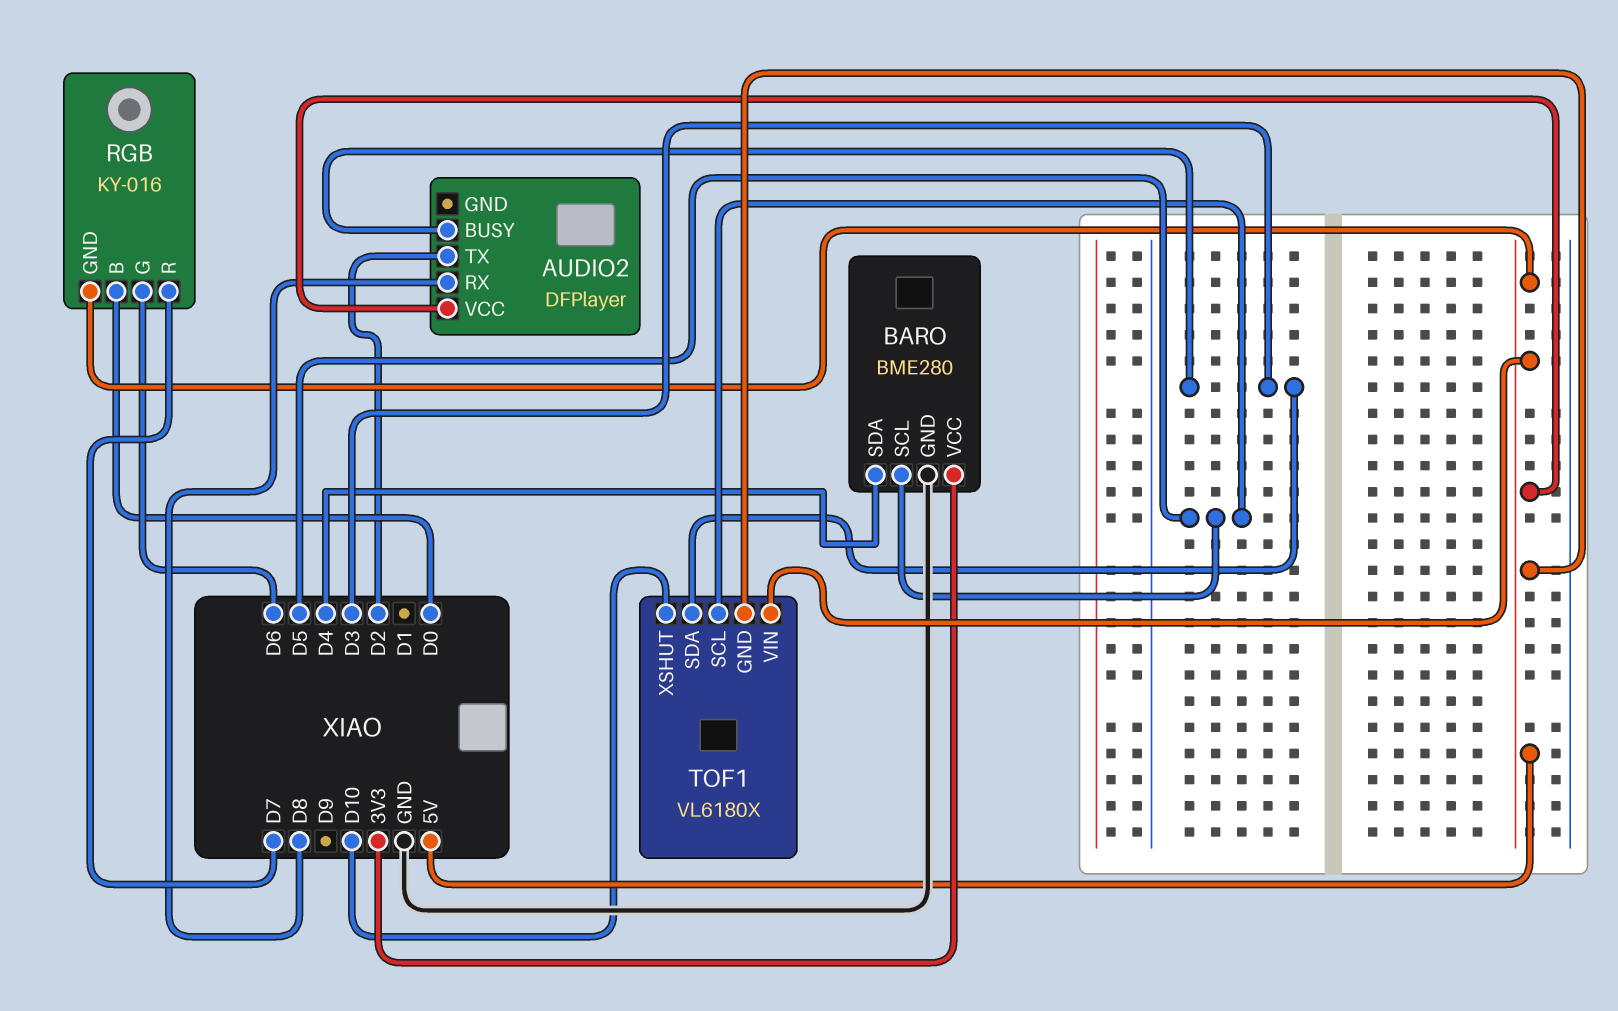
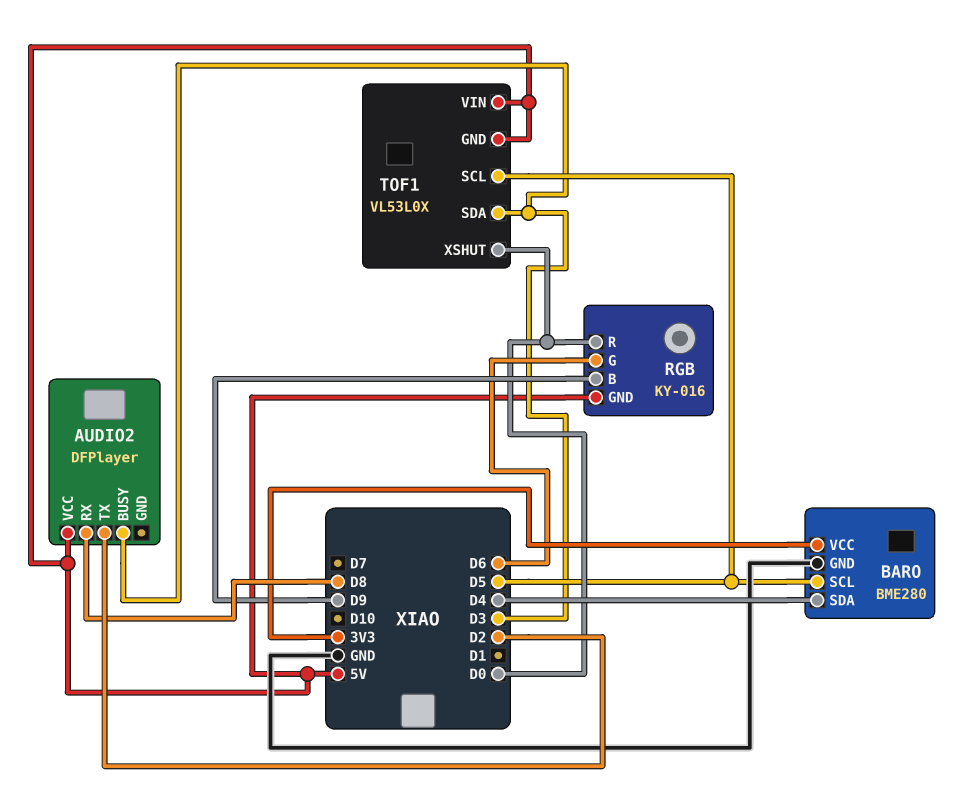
RGB pin B: D0 -> D9
RGB pin R: D7 -> D0
TOF1: VL6180X -> VL53L0X
TOF1 pin XSHUT: D10 -> D0

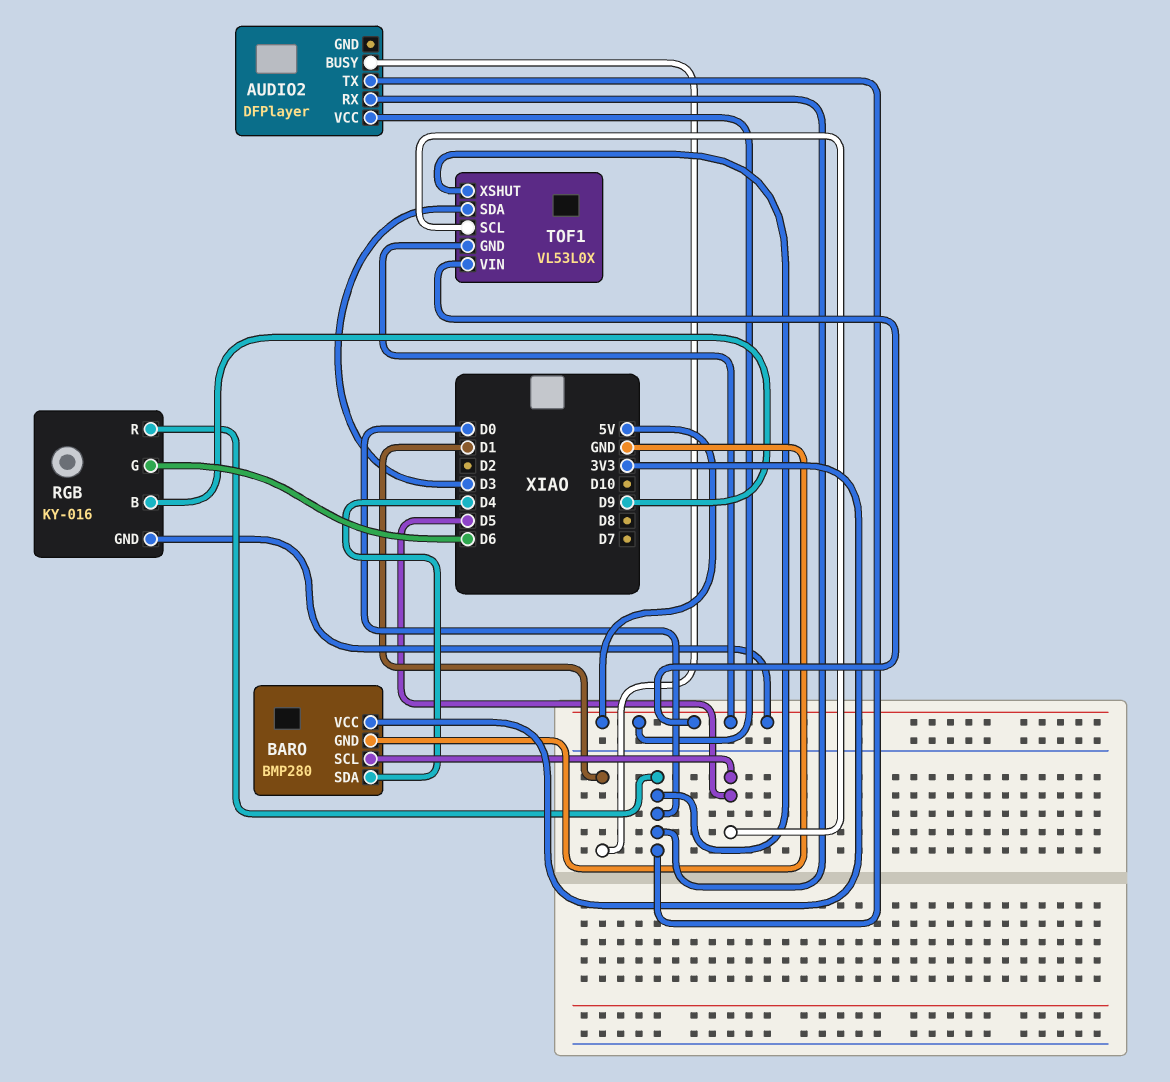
AUDIO2 pin BUSY: D3 -> D1
AUDIO2 pin RX: D8 -> D0
AUDIO2 pin TX: D2 -> D0
BARO: BME280 -> BMP280

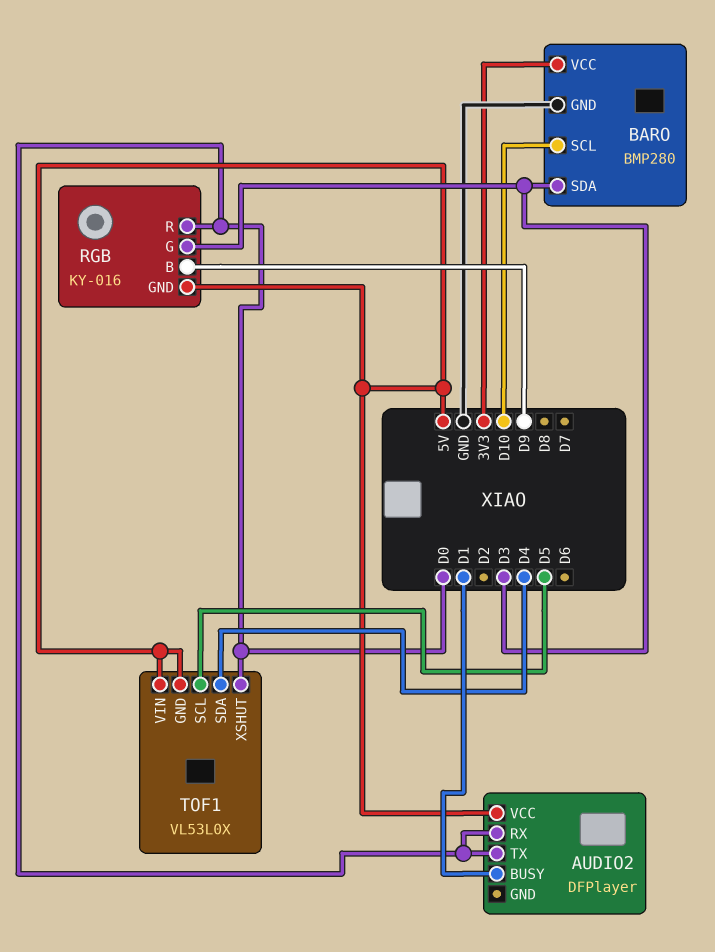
BARO pin SCL: D5 -> D10
BARO pin SDA: D4 -> D3
RGB pin G: D6 -> D3
TOF1 pin SDA: D3 -> D4

